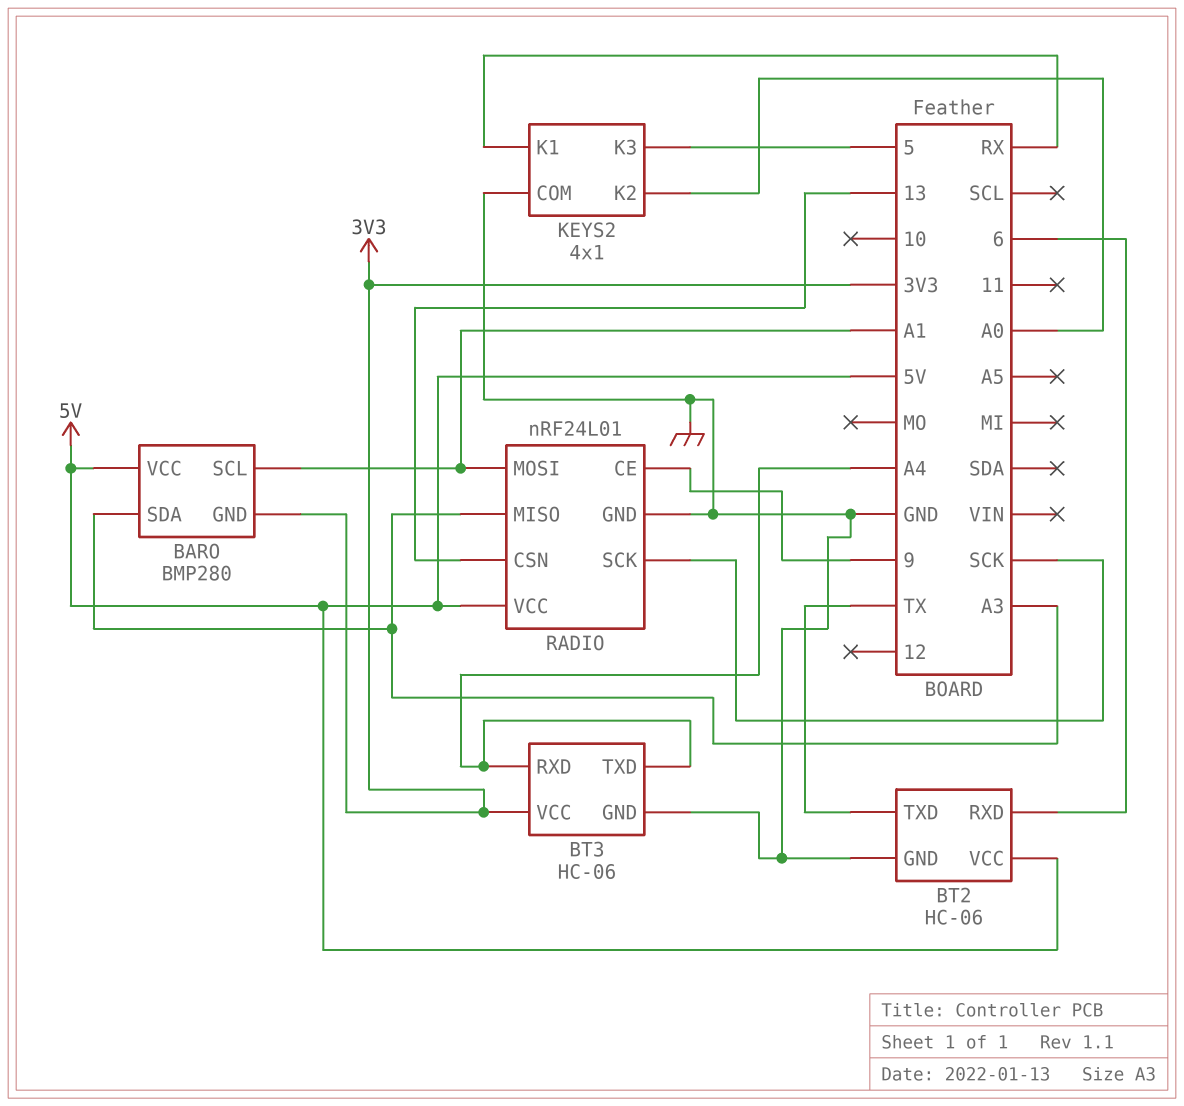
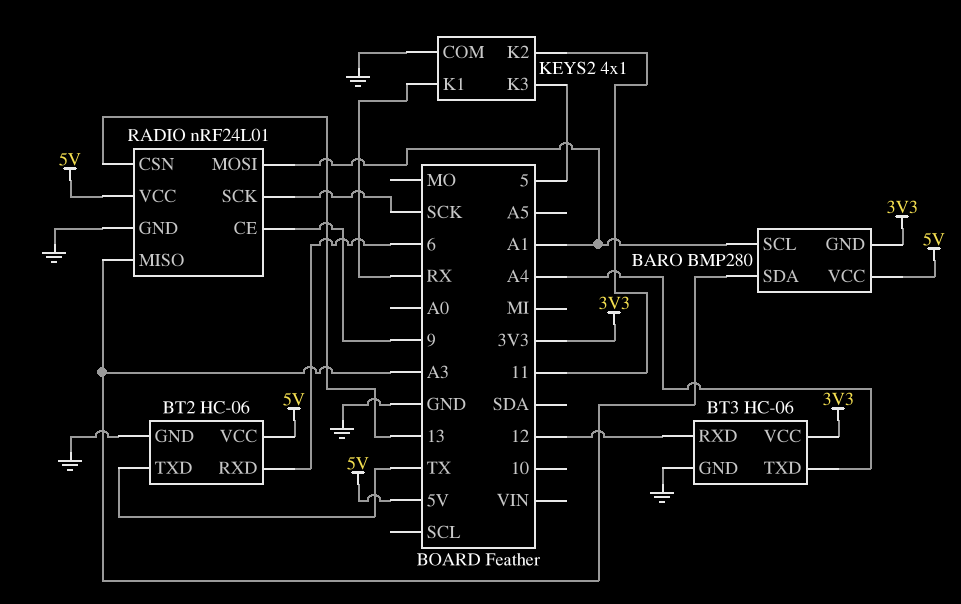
BT3 pin RXD: A4 -> 12
KEYS2 pin K2: A0 -> 11

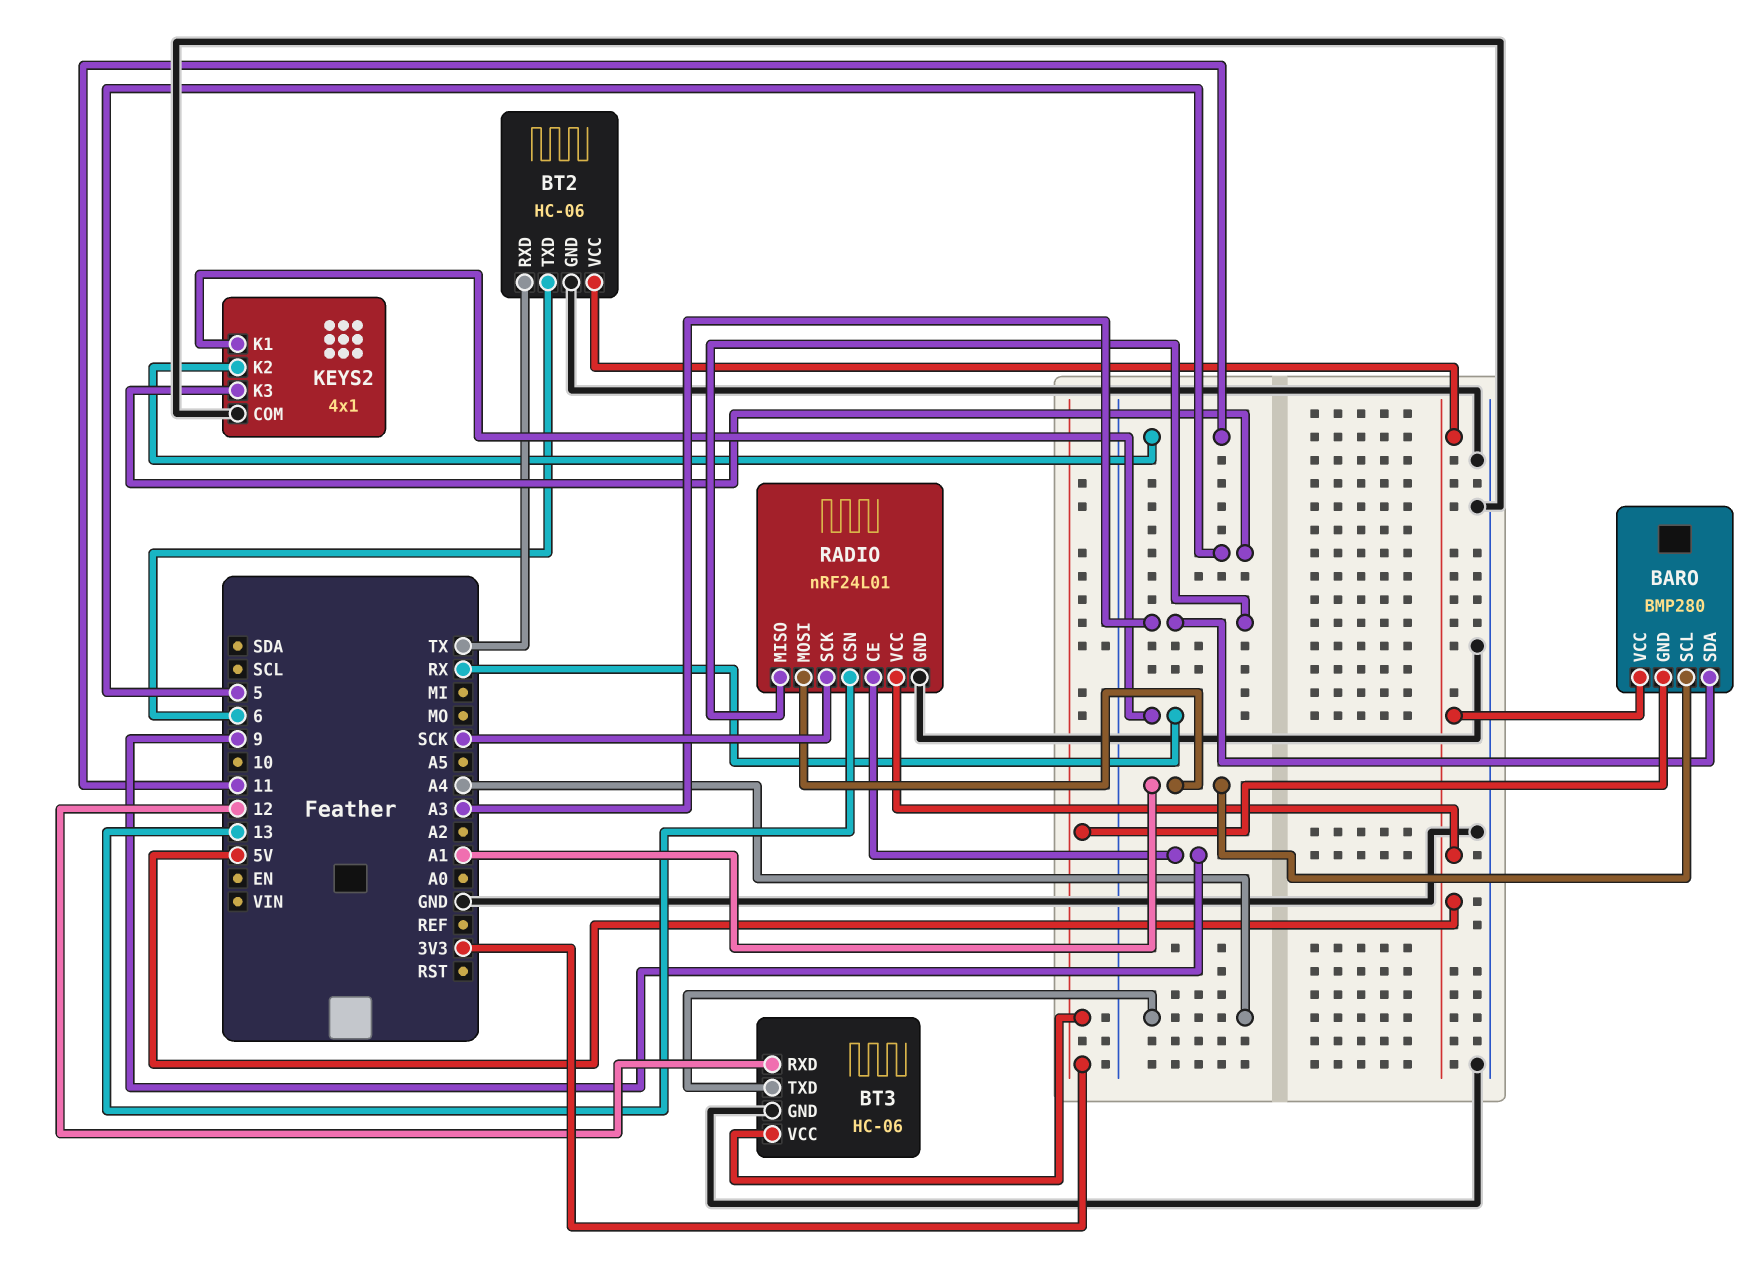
BT2 pin RXD: 6 -> TX
BT2 pin TXD: TX -> 6

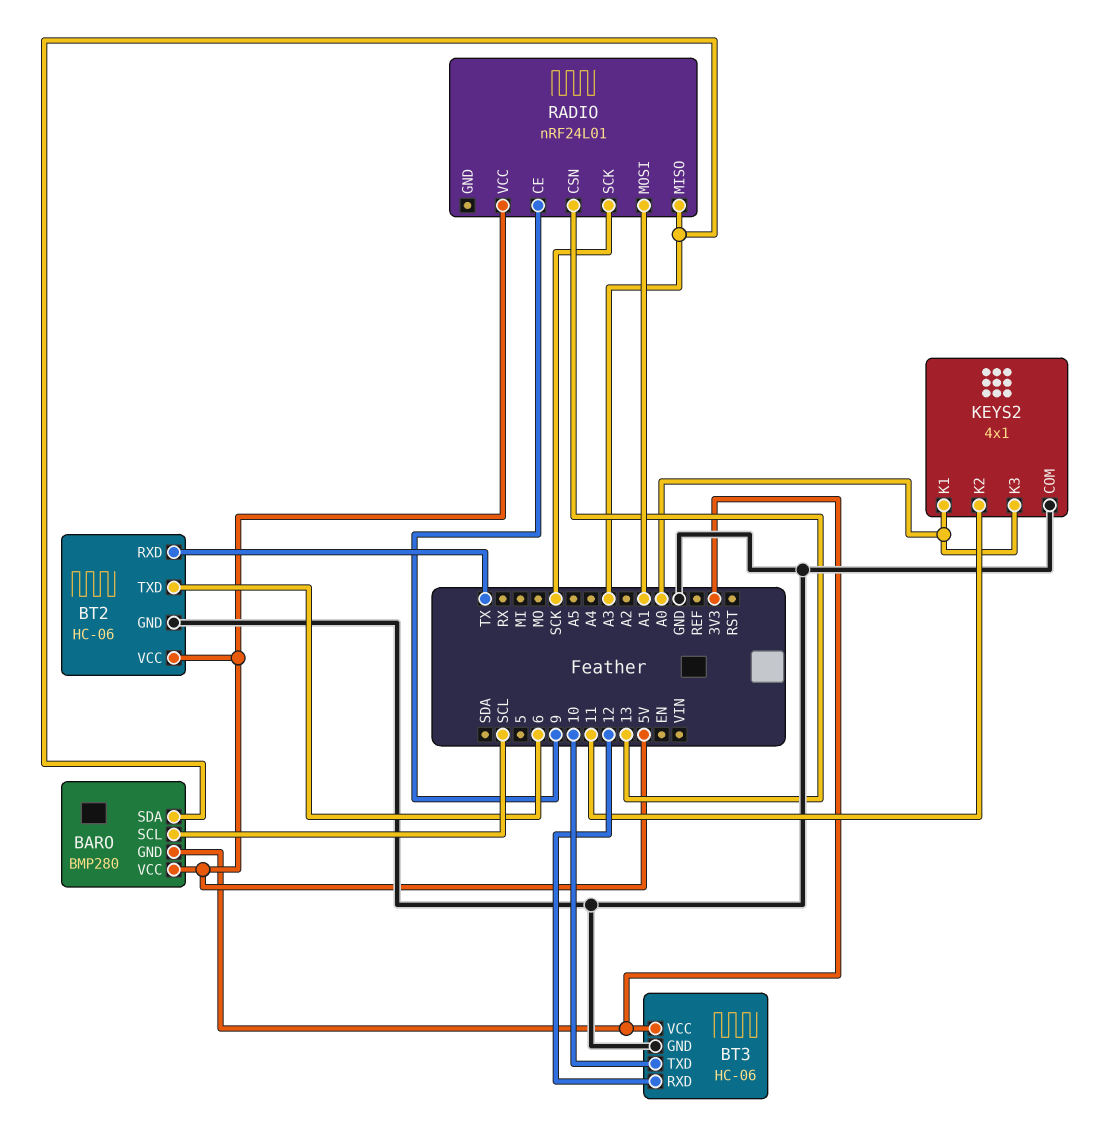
BARO pin SCL: A1 -> SCL
BT3 pin TXD: A4 -> 10
KEYS2 pin K1: RX -> A0
KEYS2 pin K3: 5 -> A0
RADIO pin GND: GND -> none

